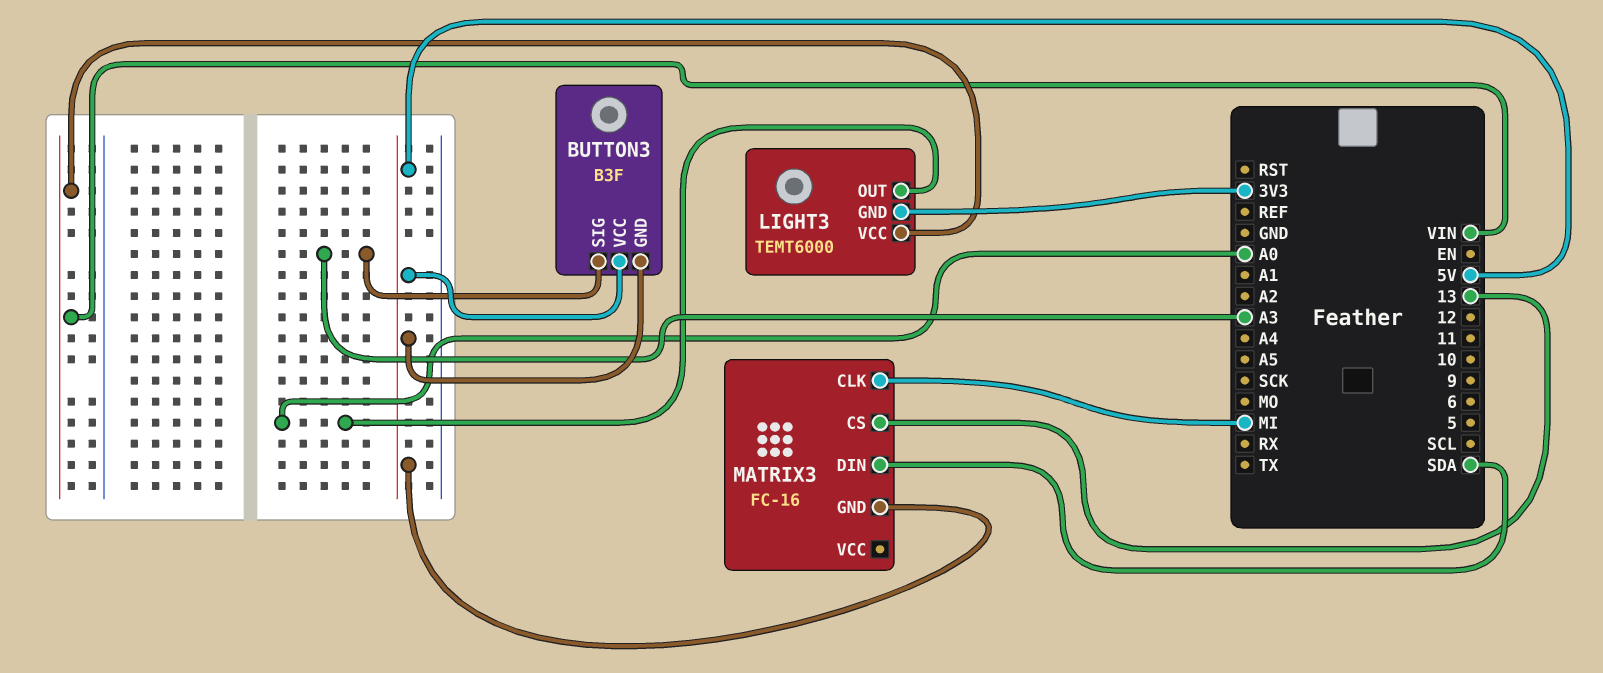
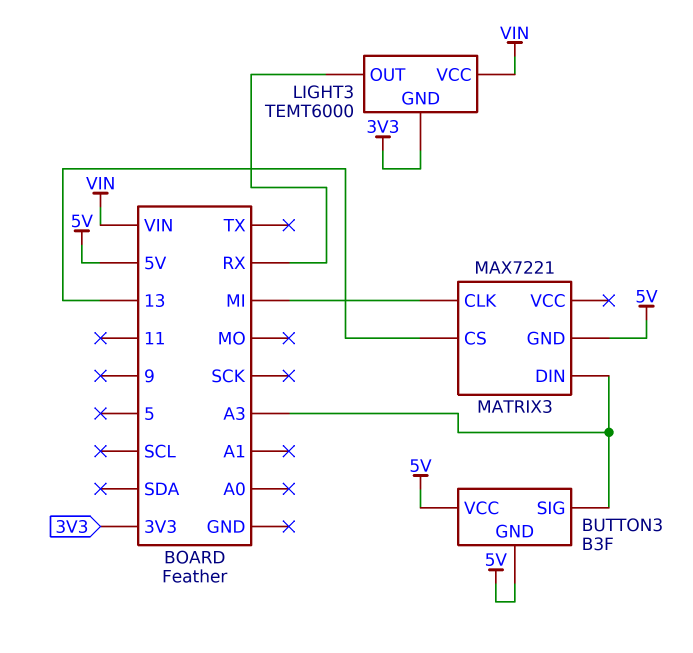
LIGHT3 pin OUT: A0 -> RX
MATRIX3: FC-16 -> MAX7221
MATRIX3 pin DIN: SDA -> A3

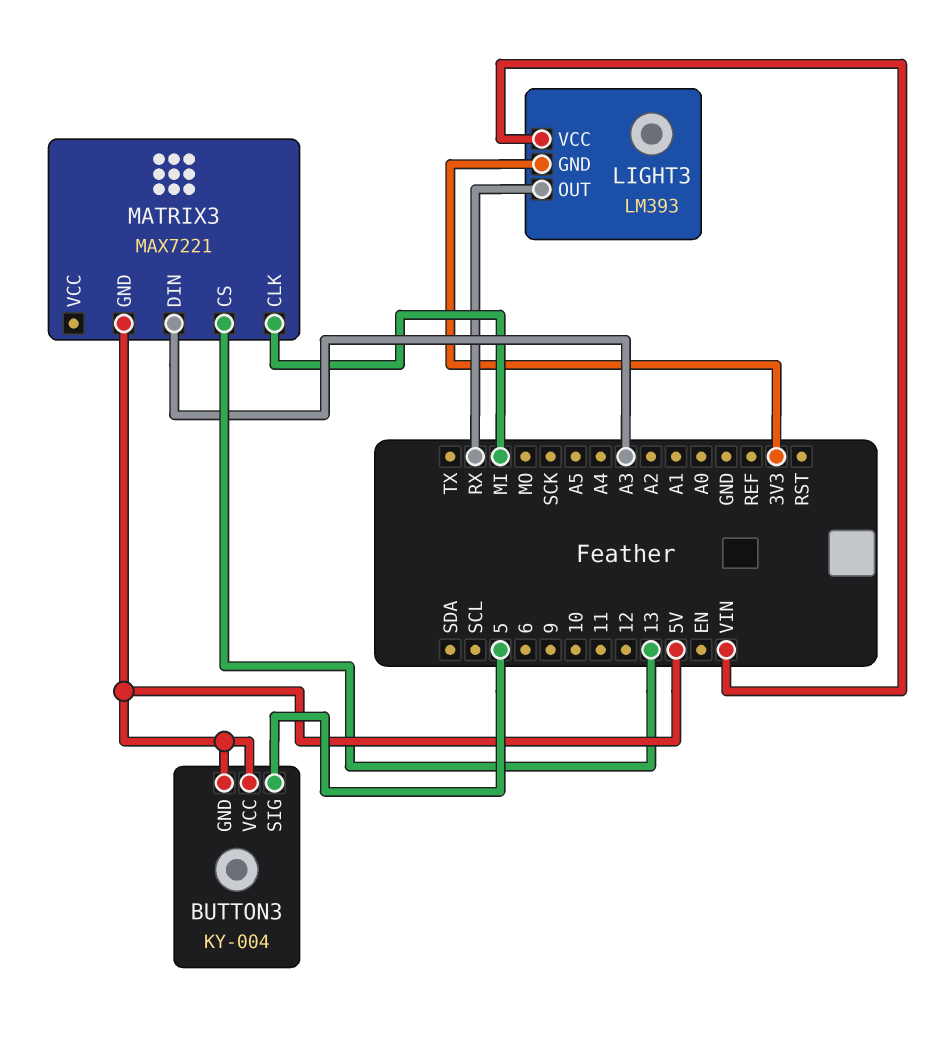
BUTTON3: B3F -> KY-004
BUTTON3 pin SIG: A3 -> 5
LIGHT3: TEMT6000 -> LM393

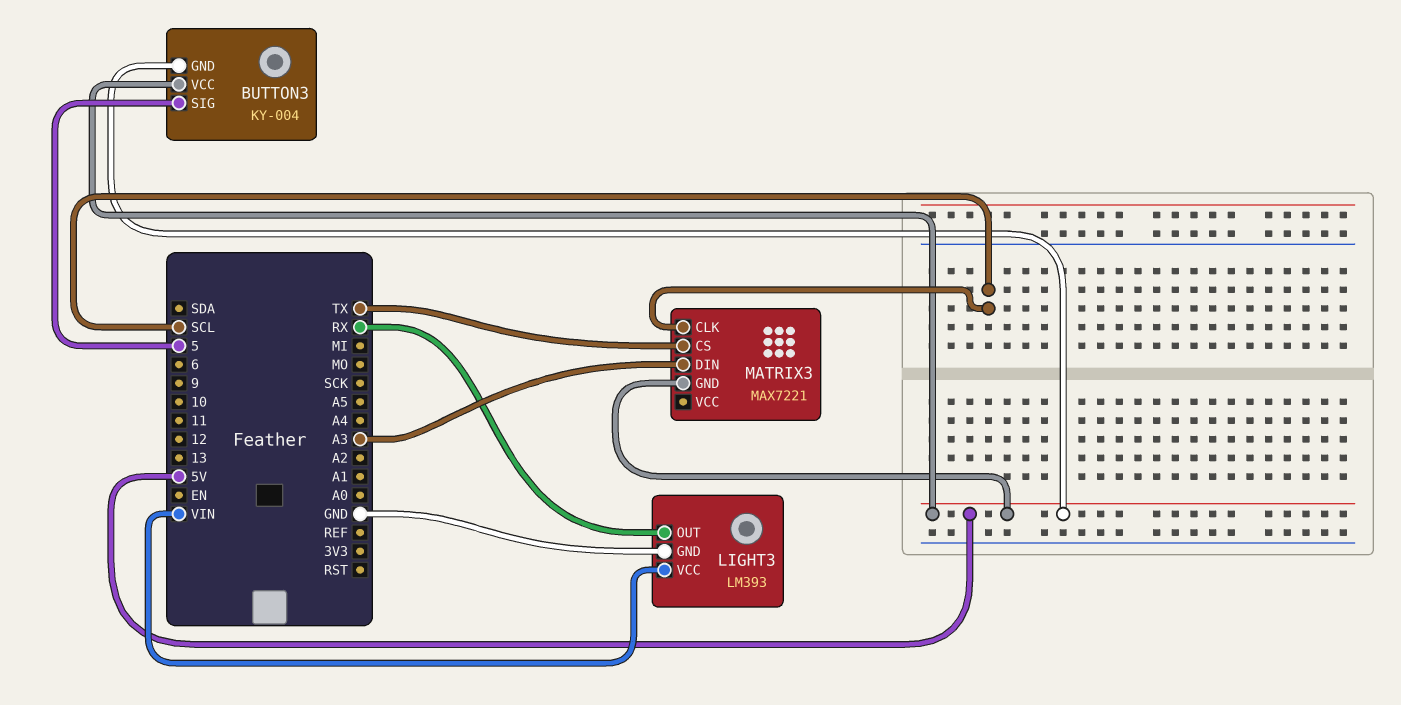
LIGHT3 pin GND: 3V3 -> GND
MATRIX3 pin CLK: MI -> SCL
MATRIX3 pin CS: 13 -> TX

